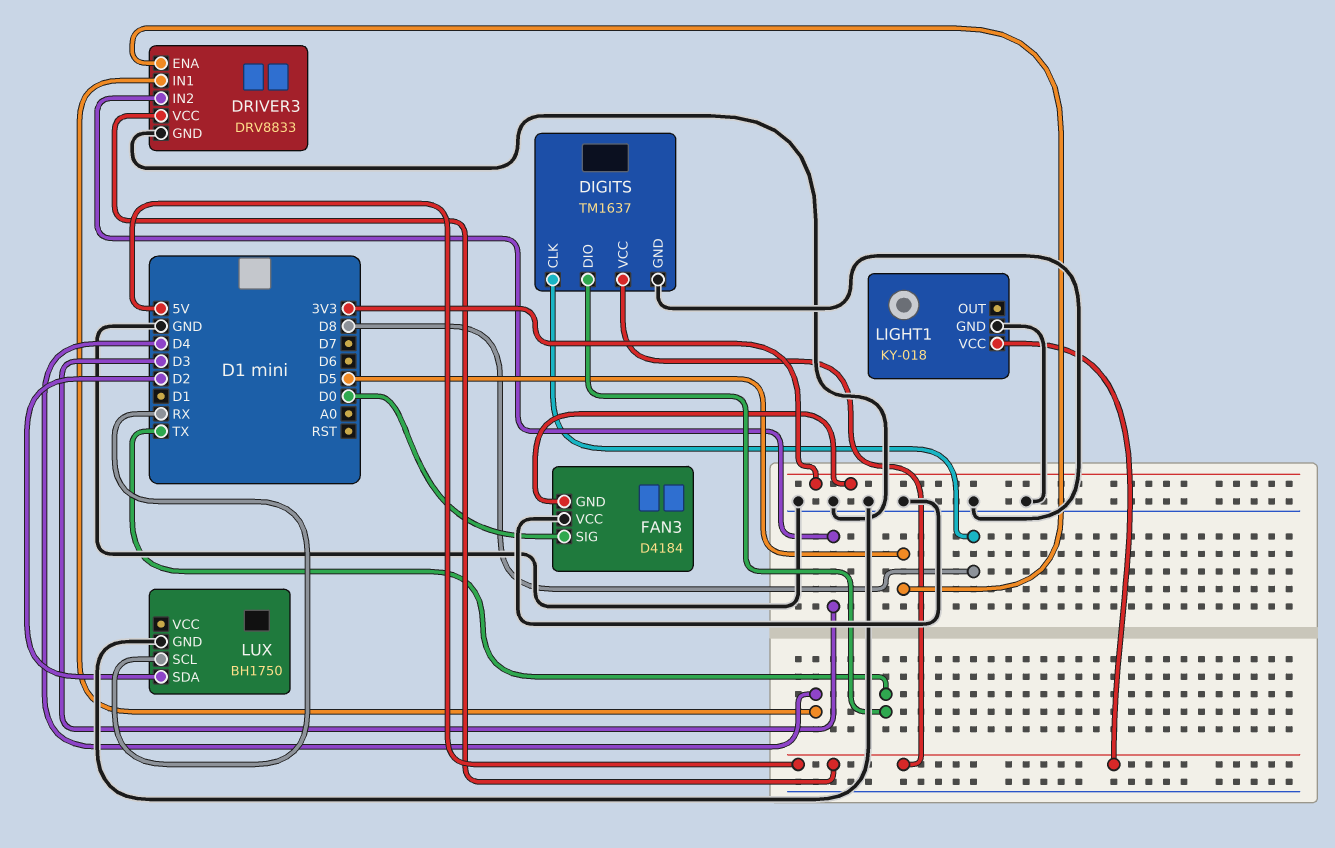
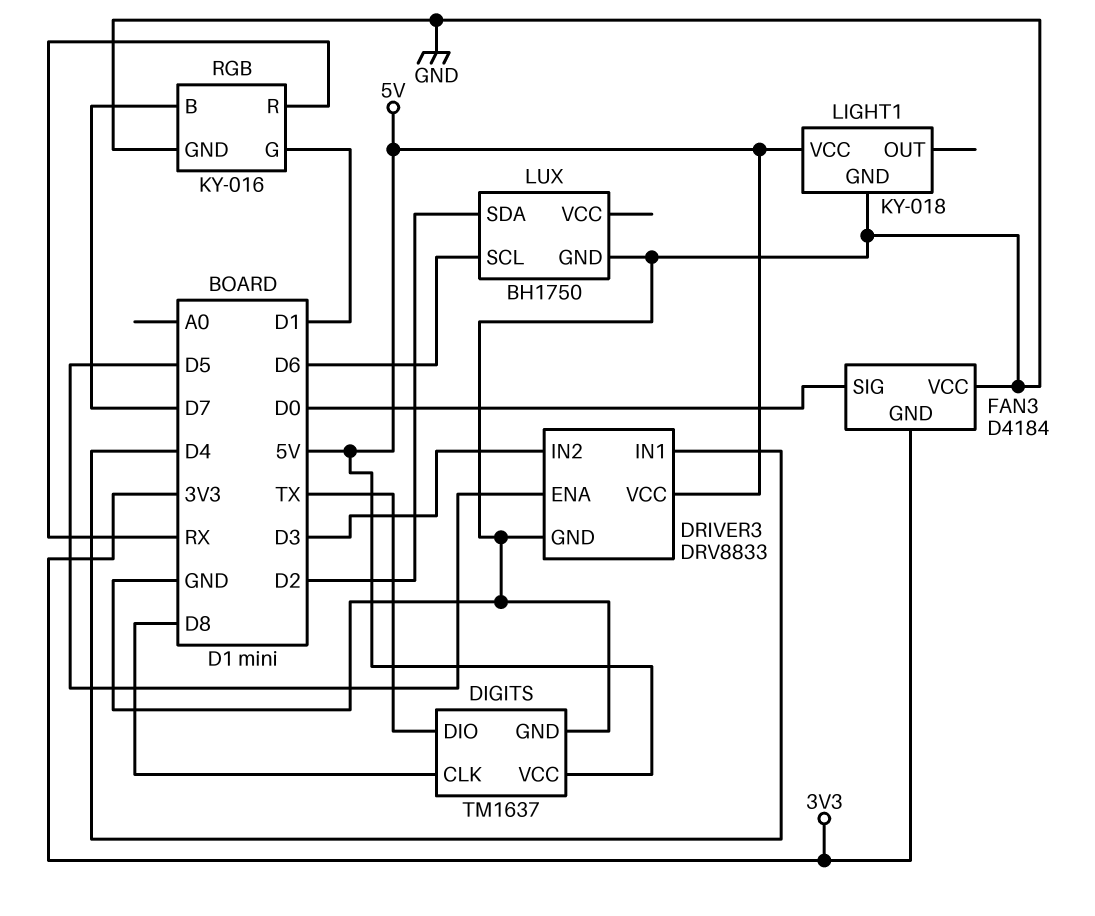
LUX pin SCL: RX -> D6
RGB: none -> KY-016
RGB pin B: none -> D7
RGB pin G: none -> D1
RGB pin GND: none -> GND
RGB pin R: none -> RX

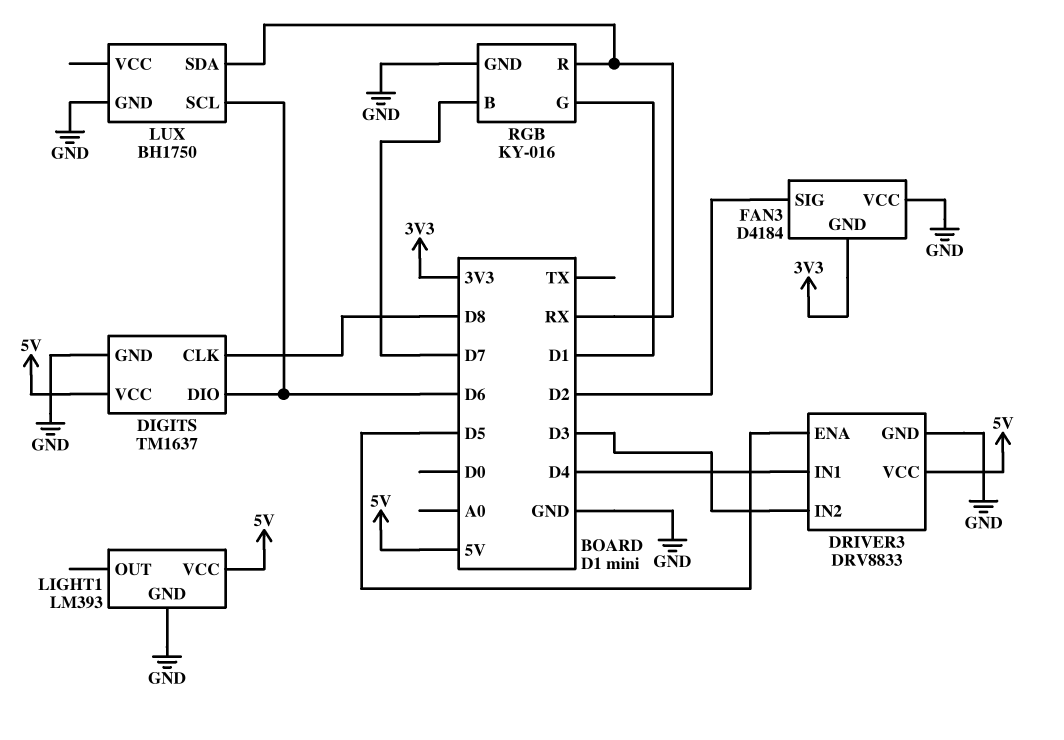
DIGITS pin DIO: TX -> D6
FAN3 pin SIG: D0 -> D2
LIGHT1: KY-018 -> LM393
LUX pin SDA: D2 -> RX

